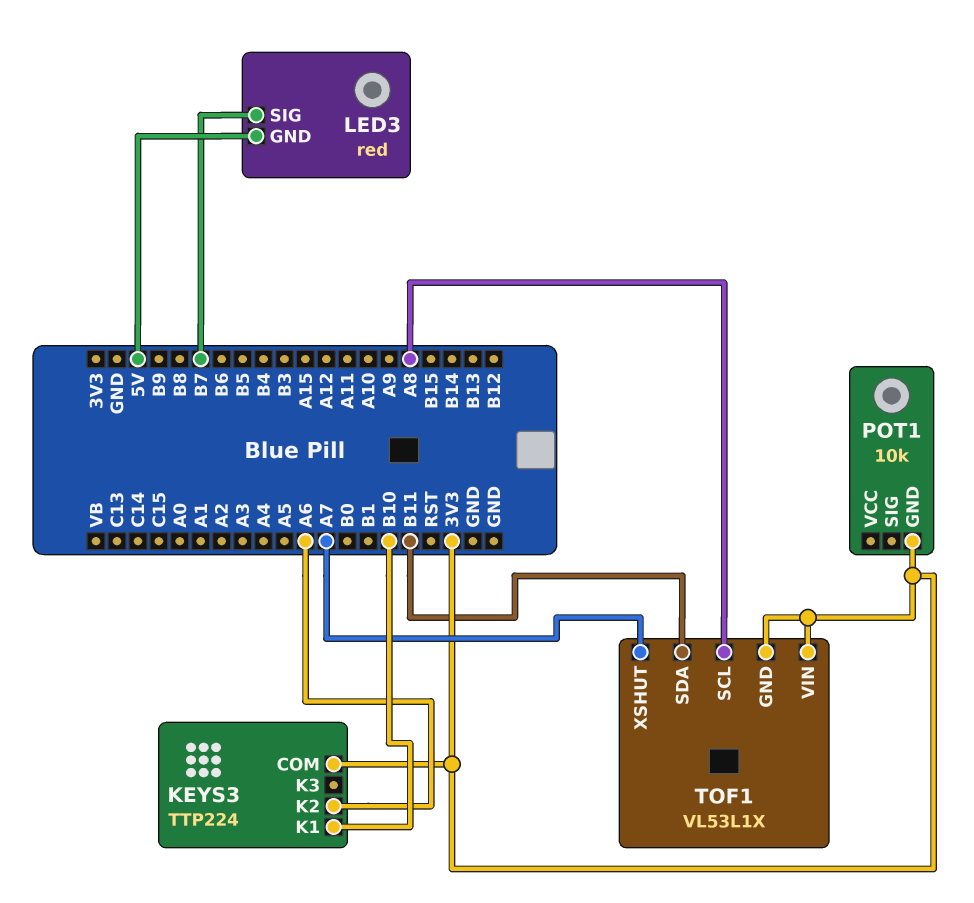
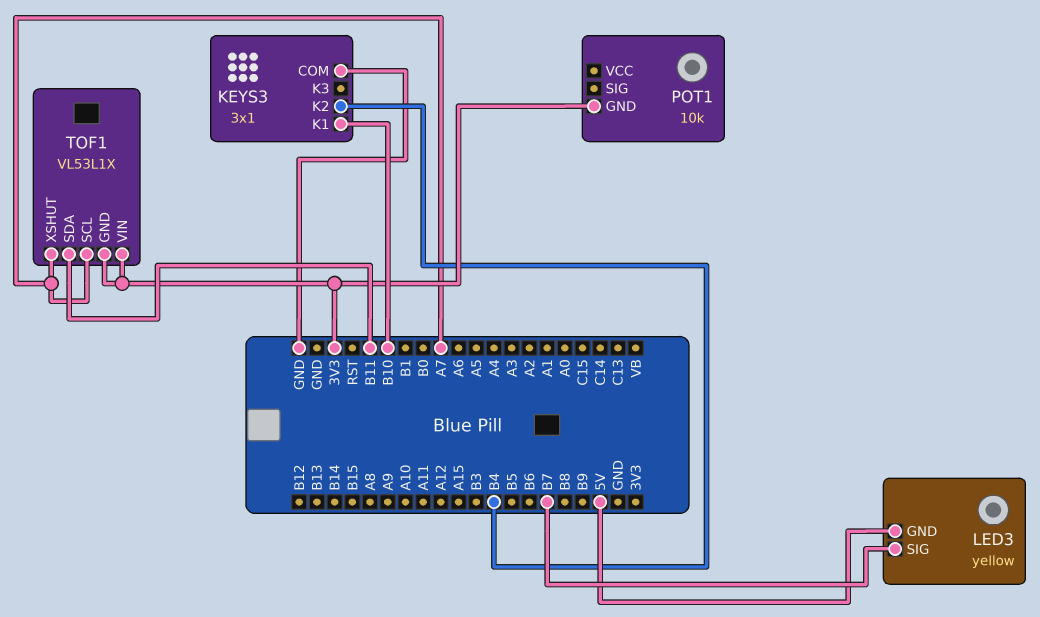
KEYS3: TTP224 -> 3x1
KEYS3 pin COM: 3V3 -> GND
KEYS3 pin K2: A6 -> B4
LED3: red -> yellow
TOF1 pin SCL: A8 -> A7

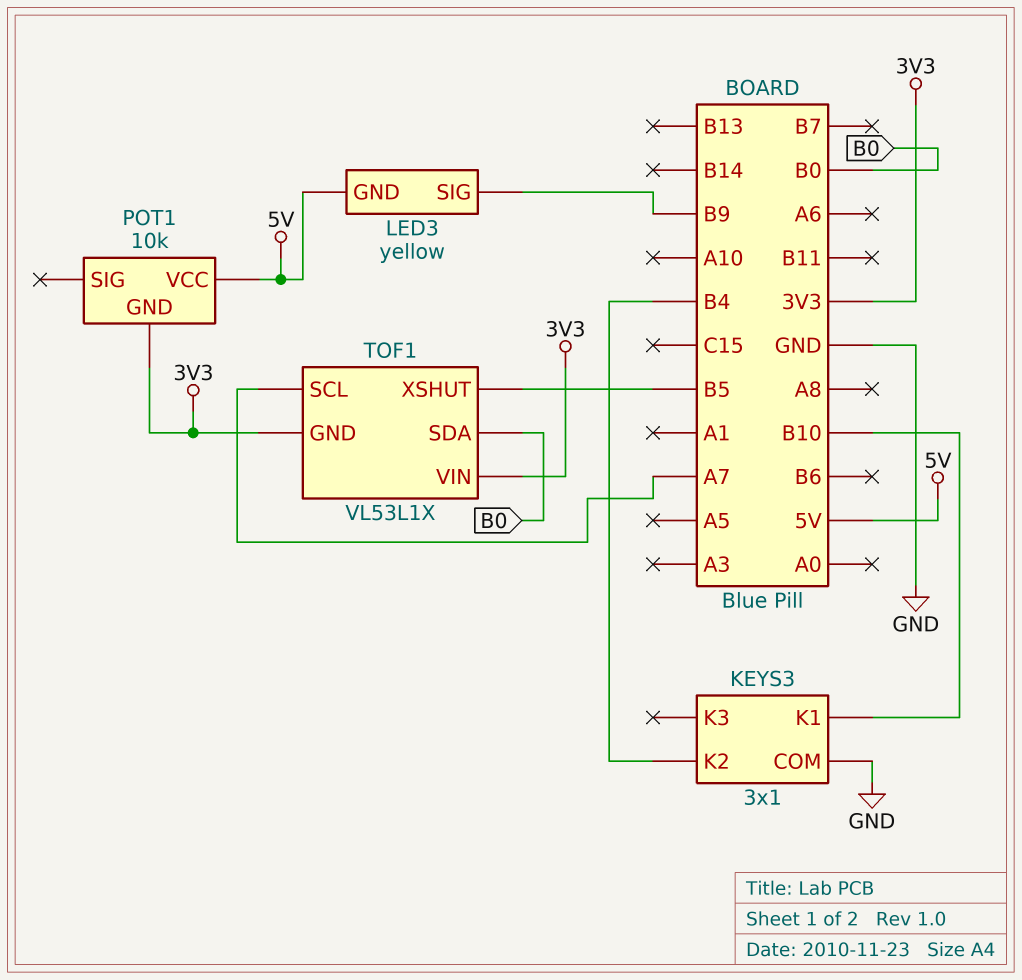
LED3 pin SIG: B7 -> B9
POT1 pin VCC: none -> 5V
TOF1 pin SDA: B11 -> B0
TOF1 pin XSHUT: A7 -> B5

